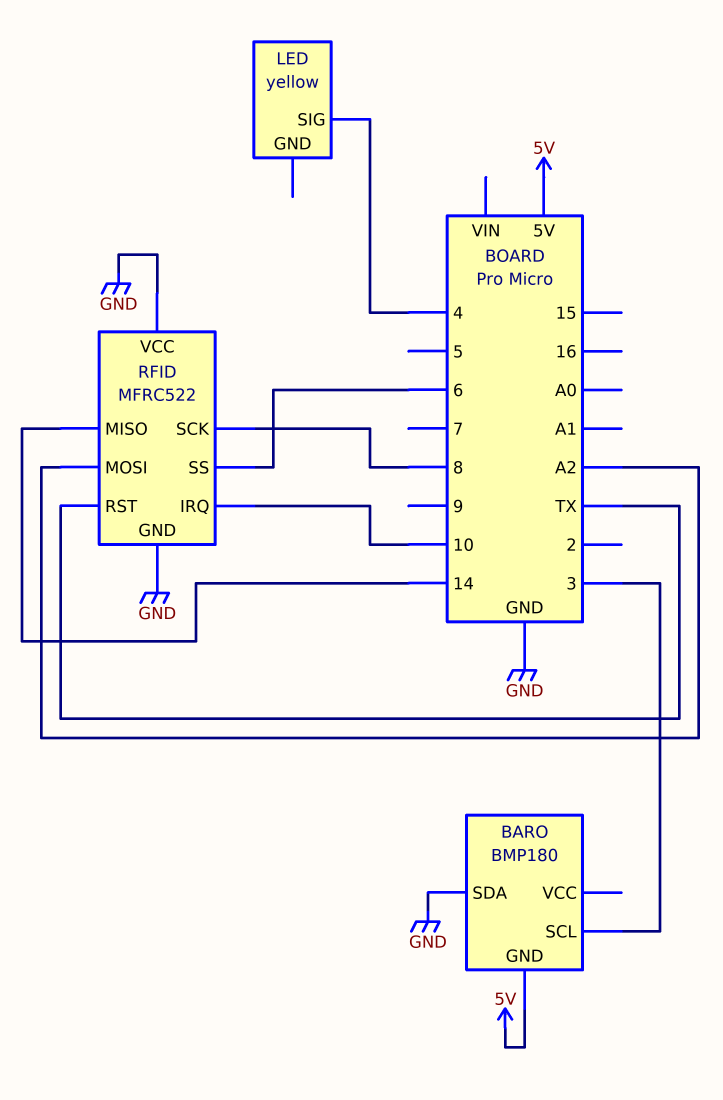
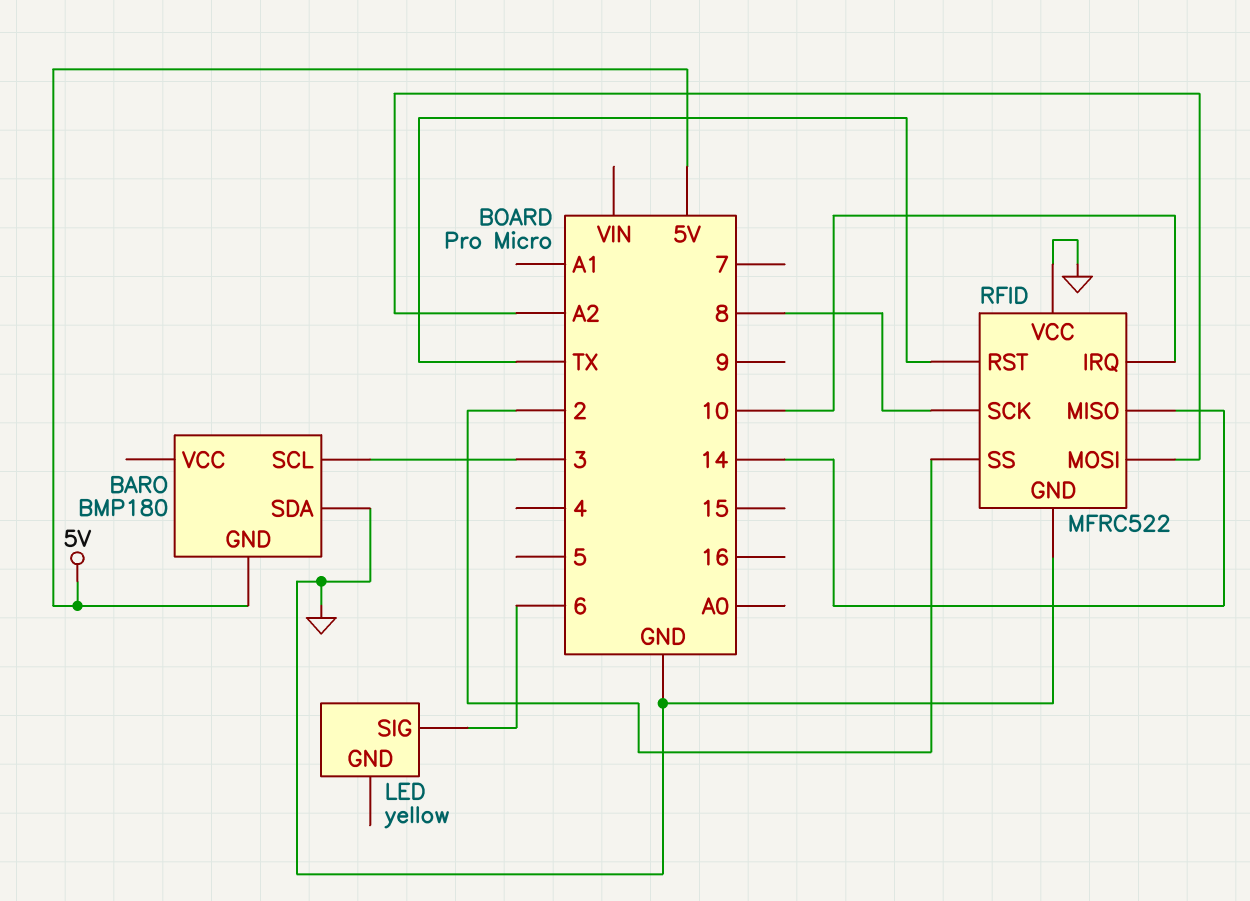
LED pin SIG: 4 -> 6
RFID pin SS: 6 -> 2

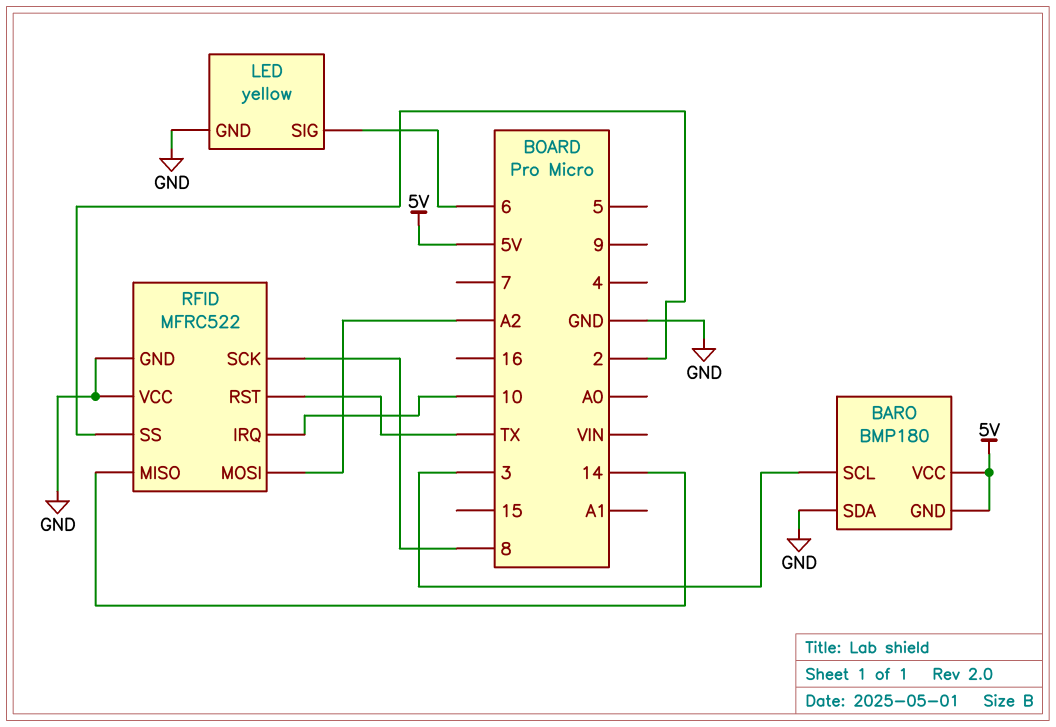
BARO pin VCC: none -> 5V
LED pin GND: none -> GND

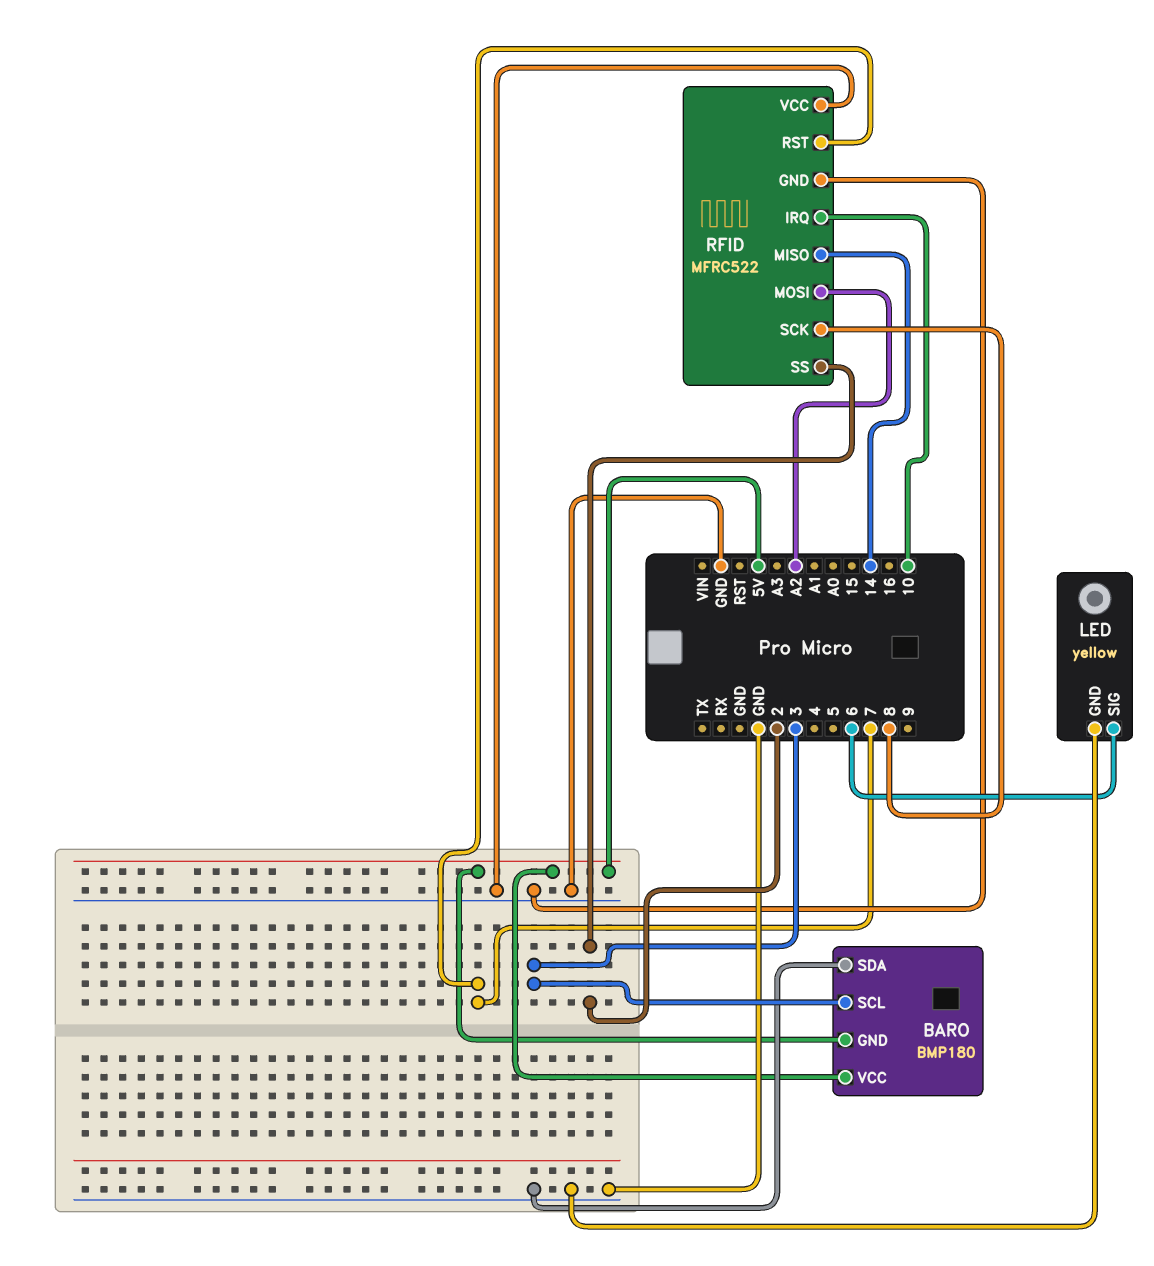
RFID pin RST: TX -> 7

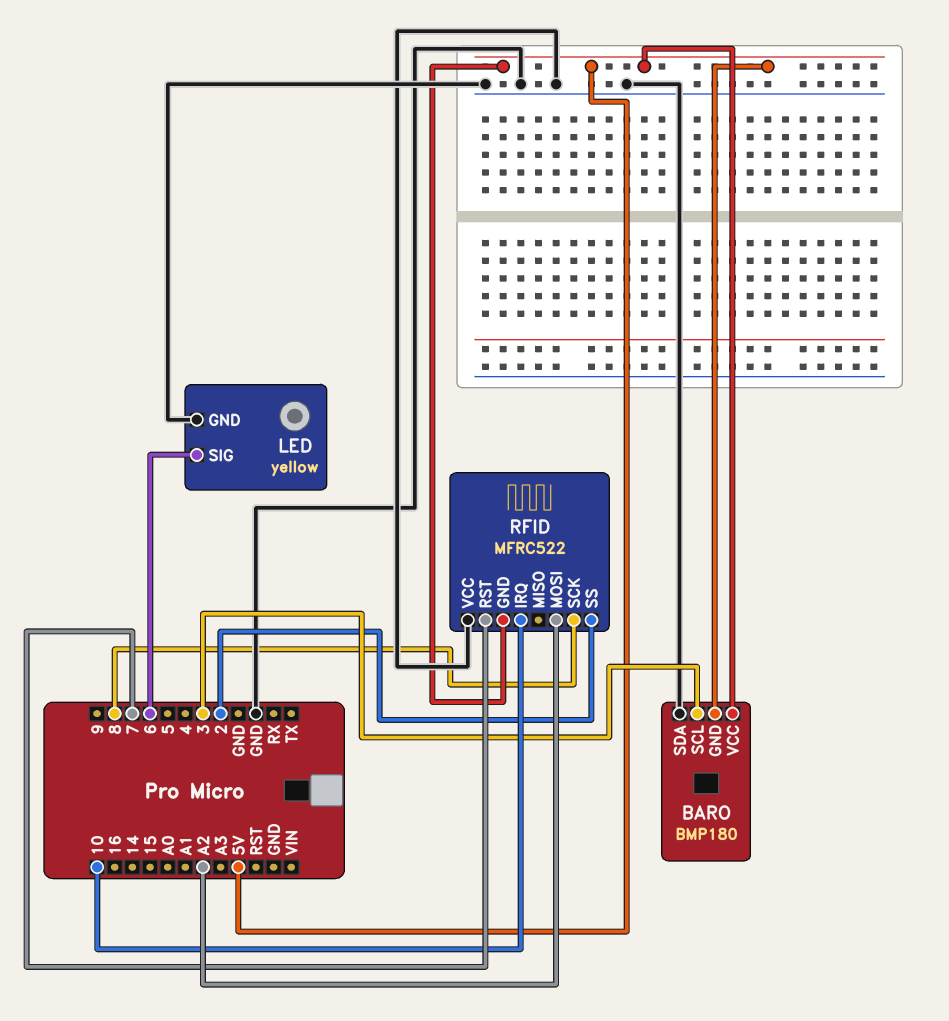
RFID pin GND: GND -> 5V
RFID pin MISO: 14 -> none

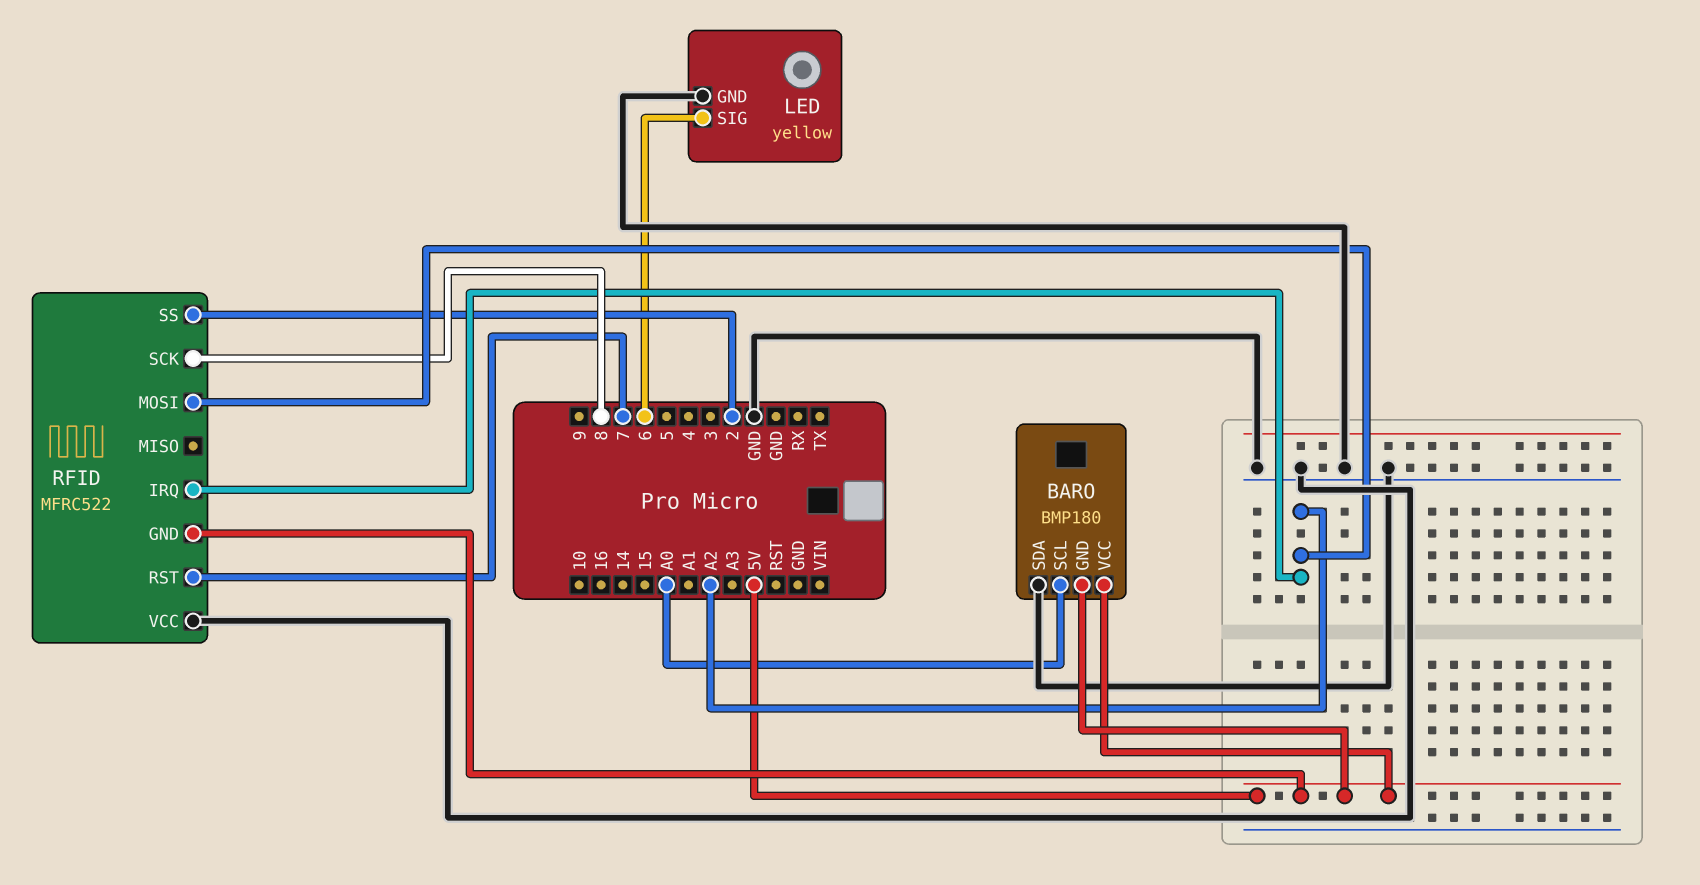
BARO pin SCL: 3 -> A0
RFID pin IRQ: 10 -> A2

